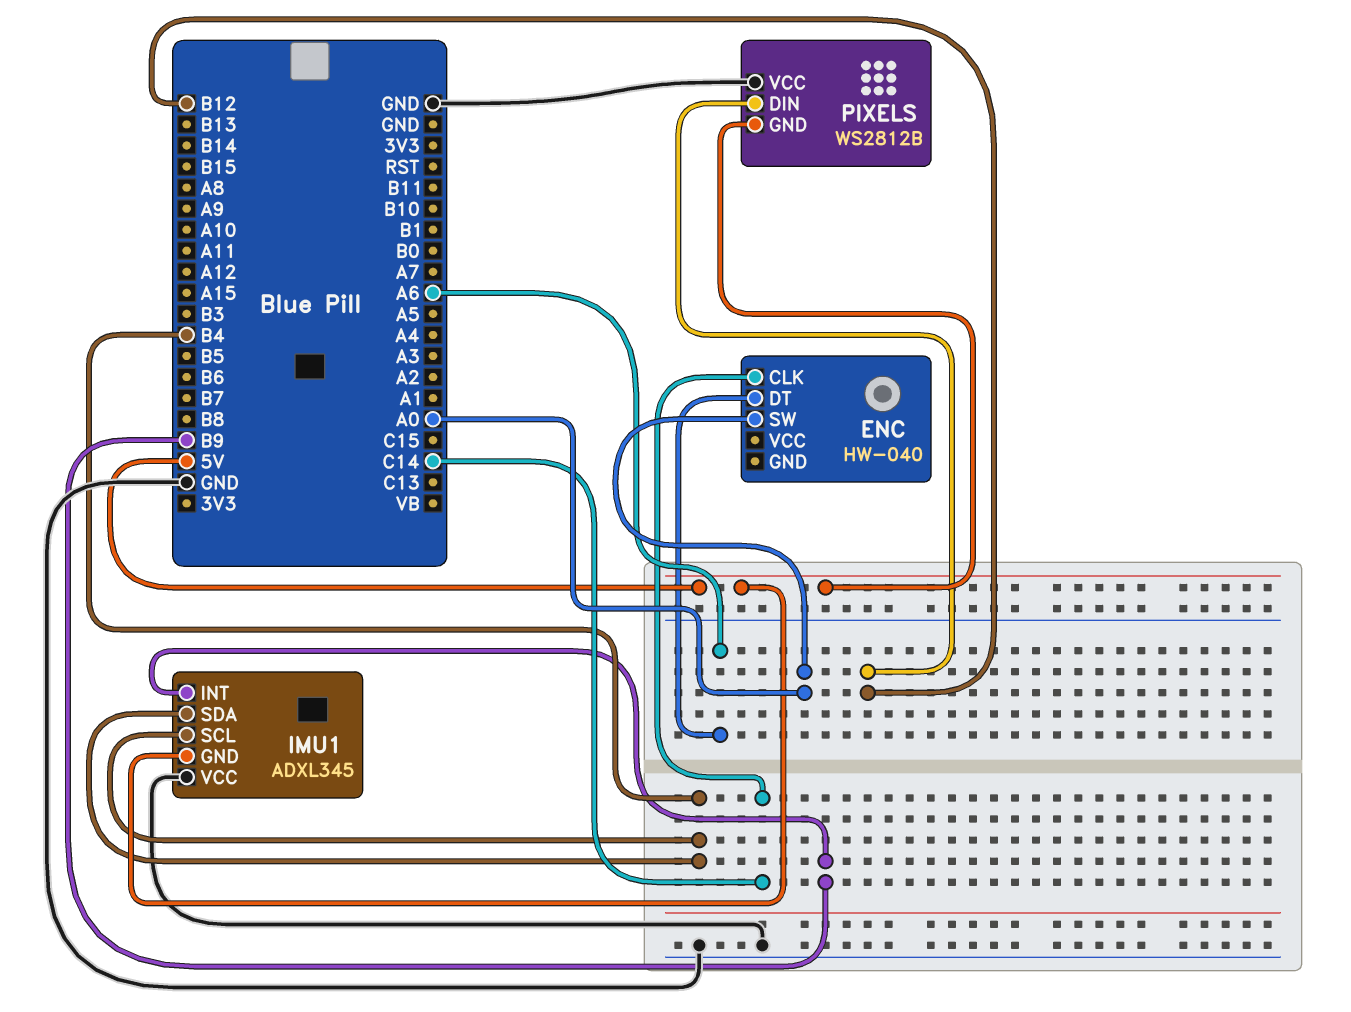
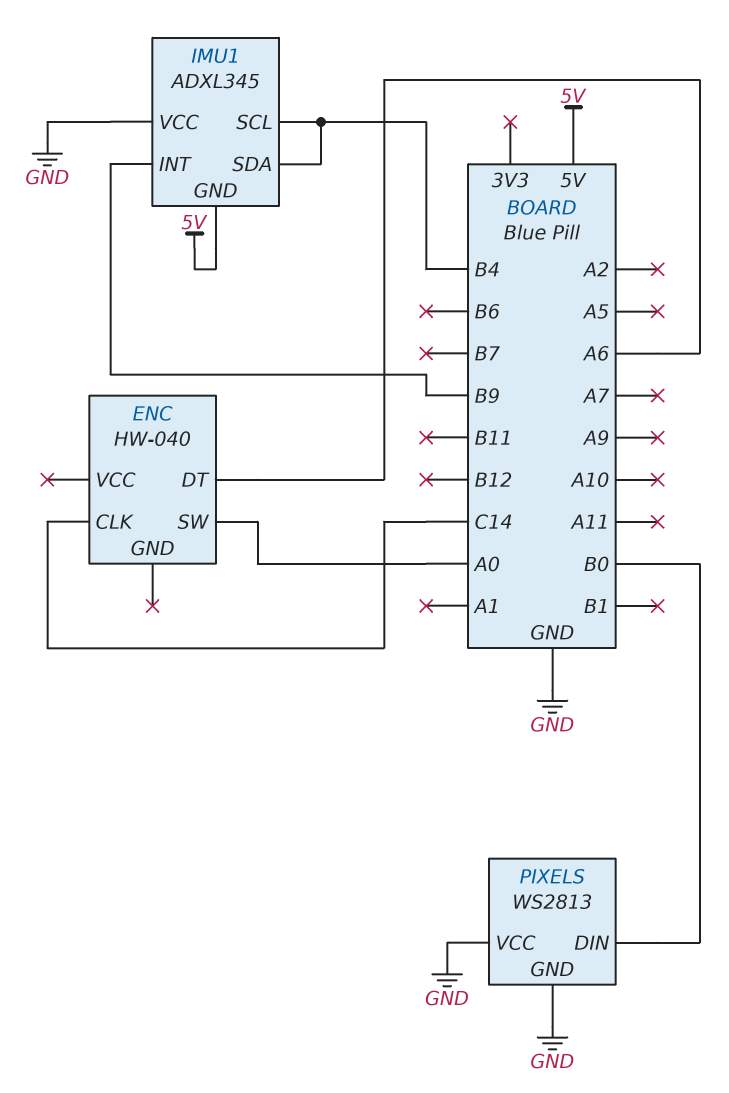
PIXELS: WS2812B -> WS2813
PIXELS pin DIN: B12 -> B0
PIXELS pin GND: 5V -> GND

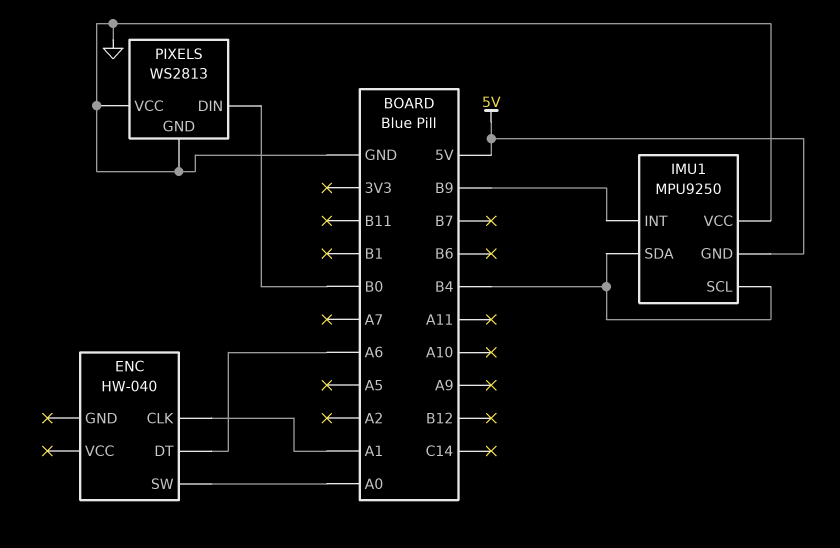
ENC pin CLK: C14 -> A1
IMU1: ADXL345 -> MPU9250

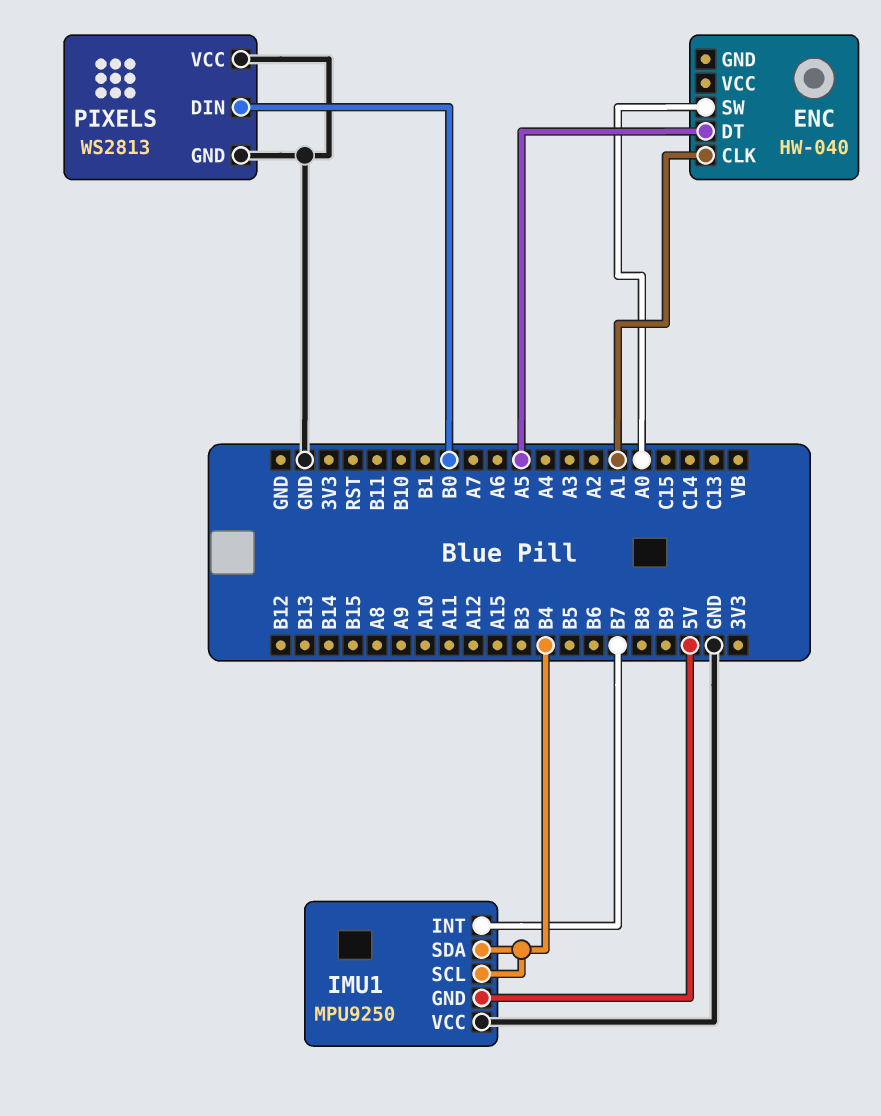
ENC pin DT: A6 -> A5
IMU1 pin INT: B9 -> B7

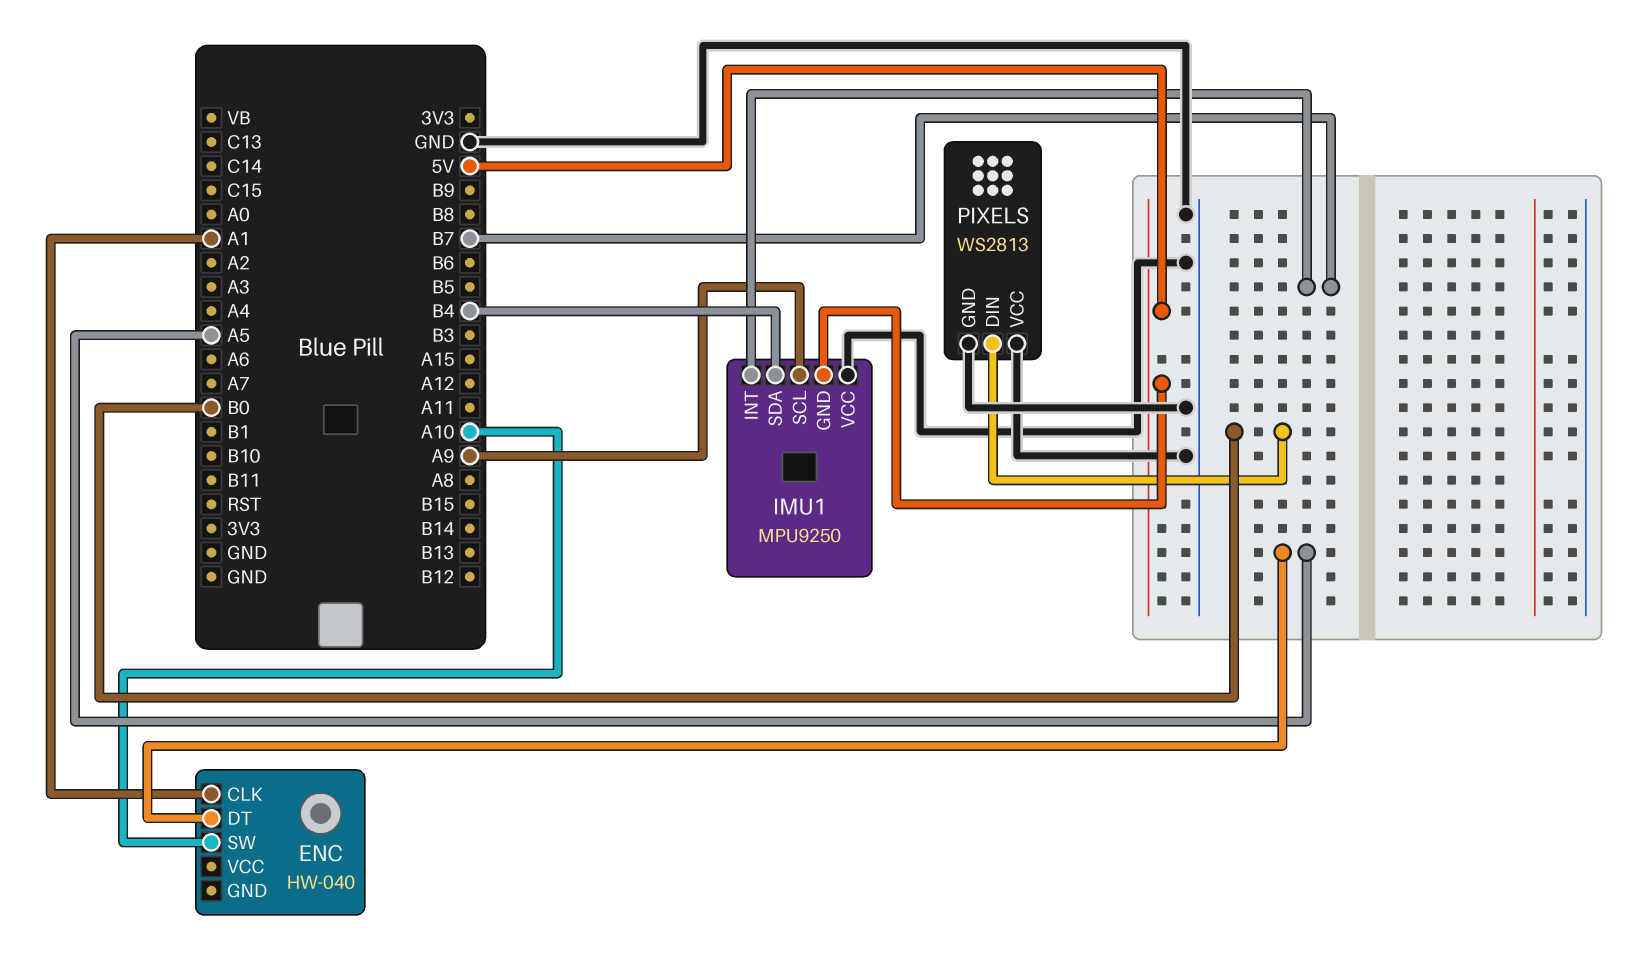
ENC pin SW: A0 -> A10
IMU1 pin SCL: B4 -> A9

